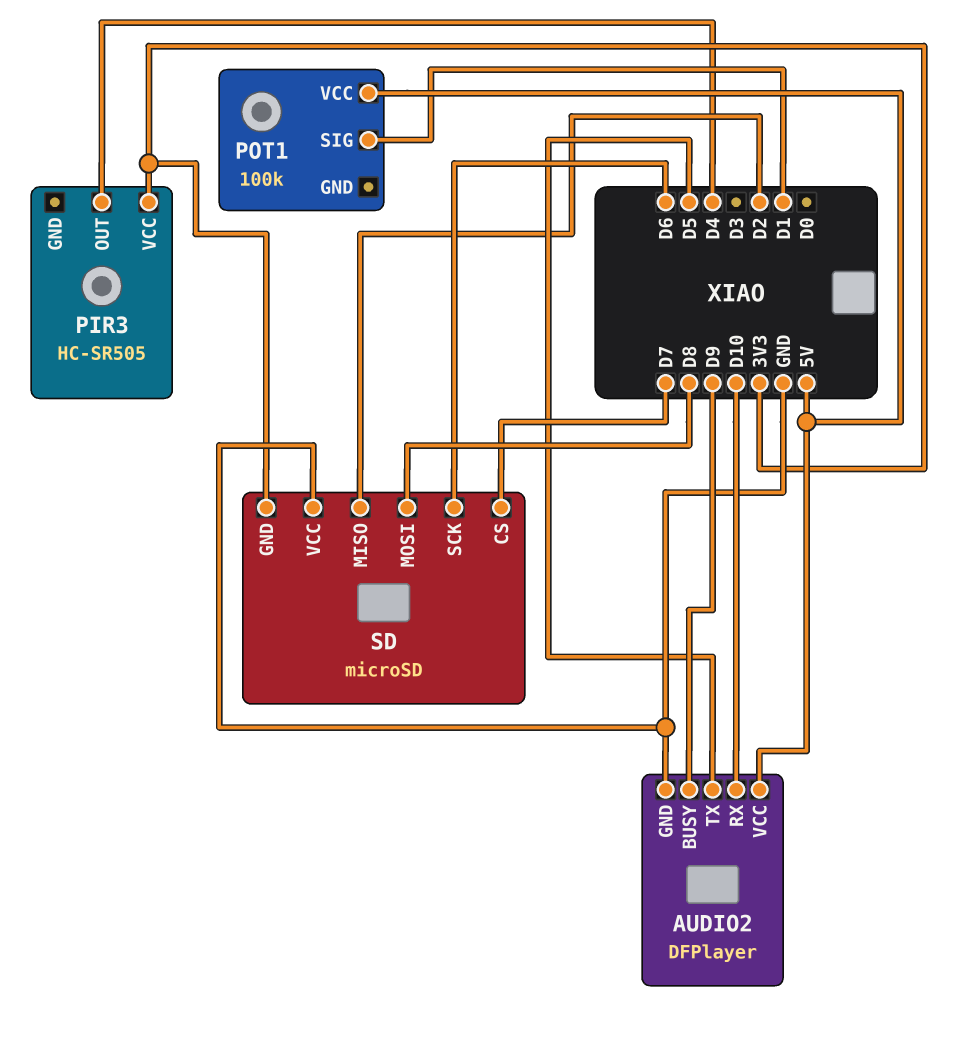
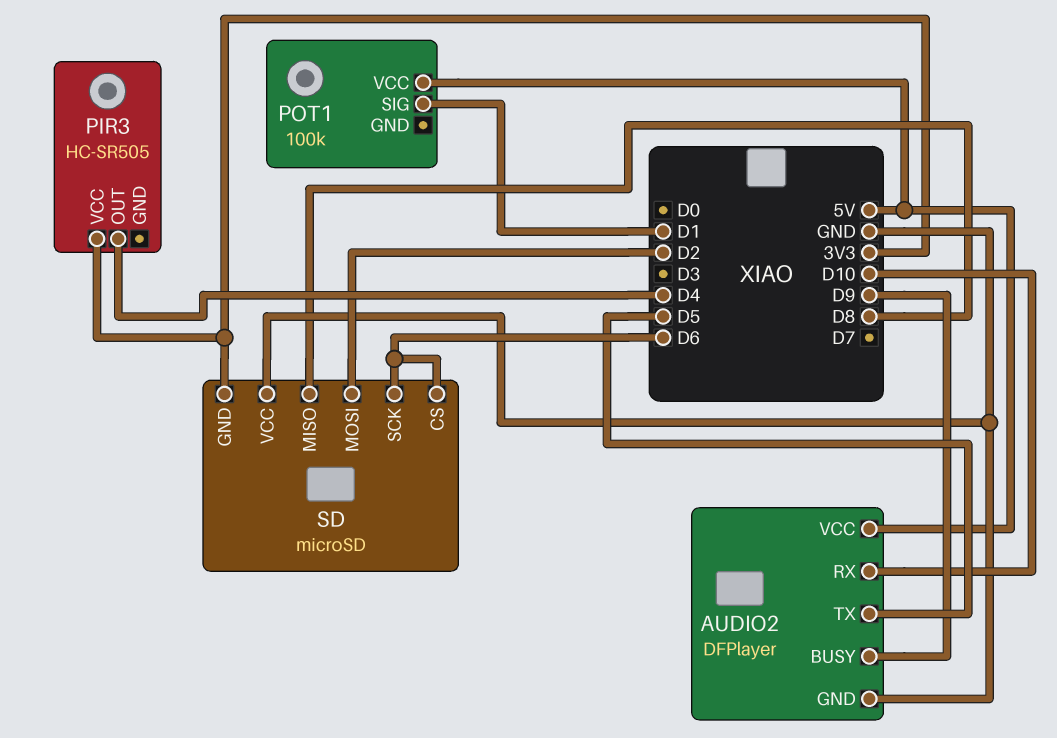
SD pin CS: D7 -> D6
SD pin MISO: D2 -> D8
SD pin MOSI: D8 -> D2

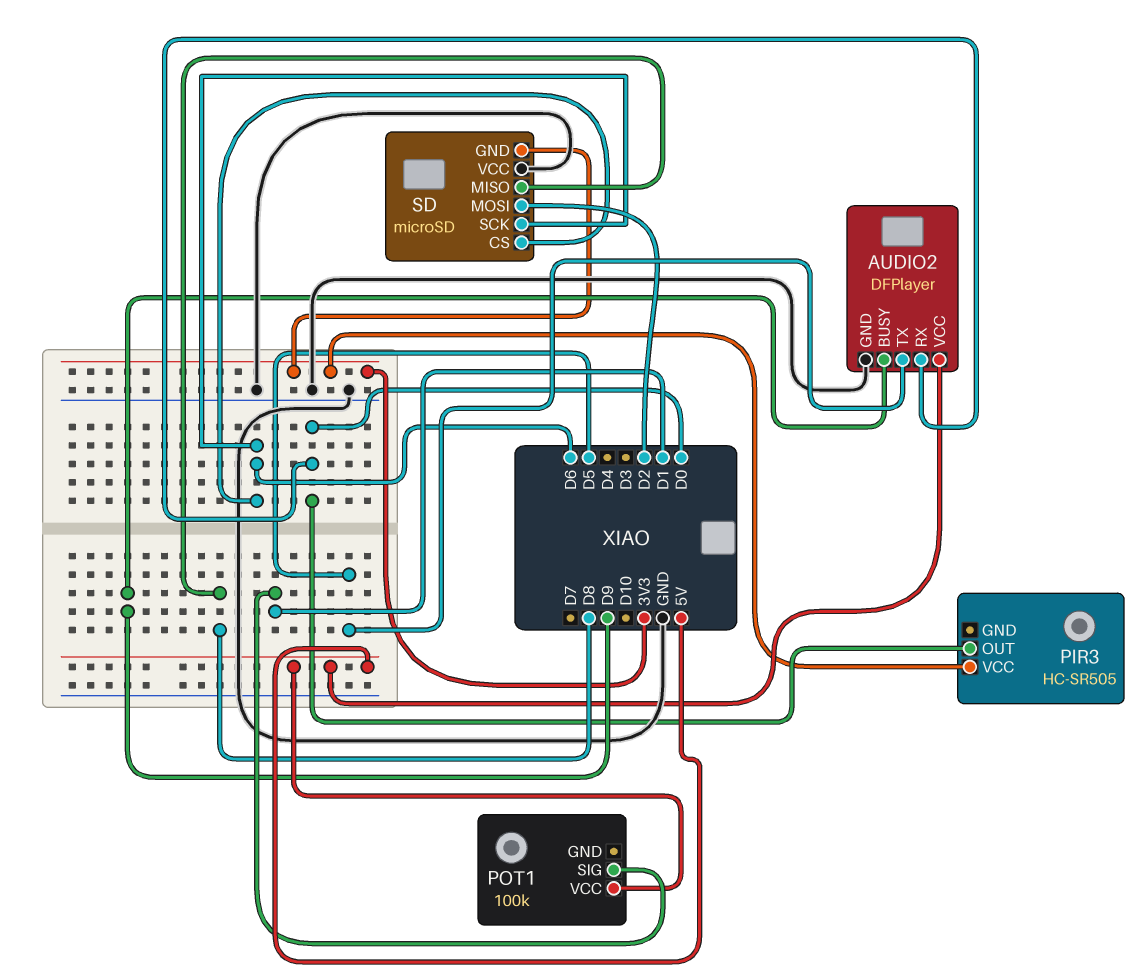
AUDIO2 pin RX: D10 -> D0
PIR3 pin OUT: D4 -> D0

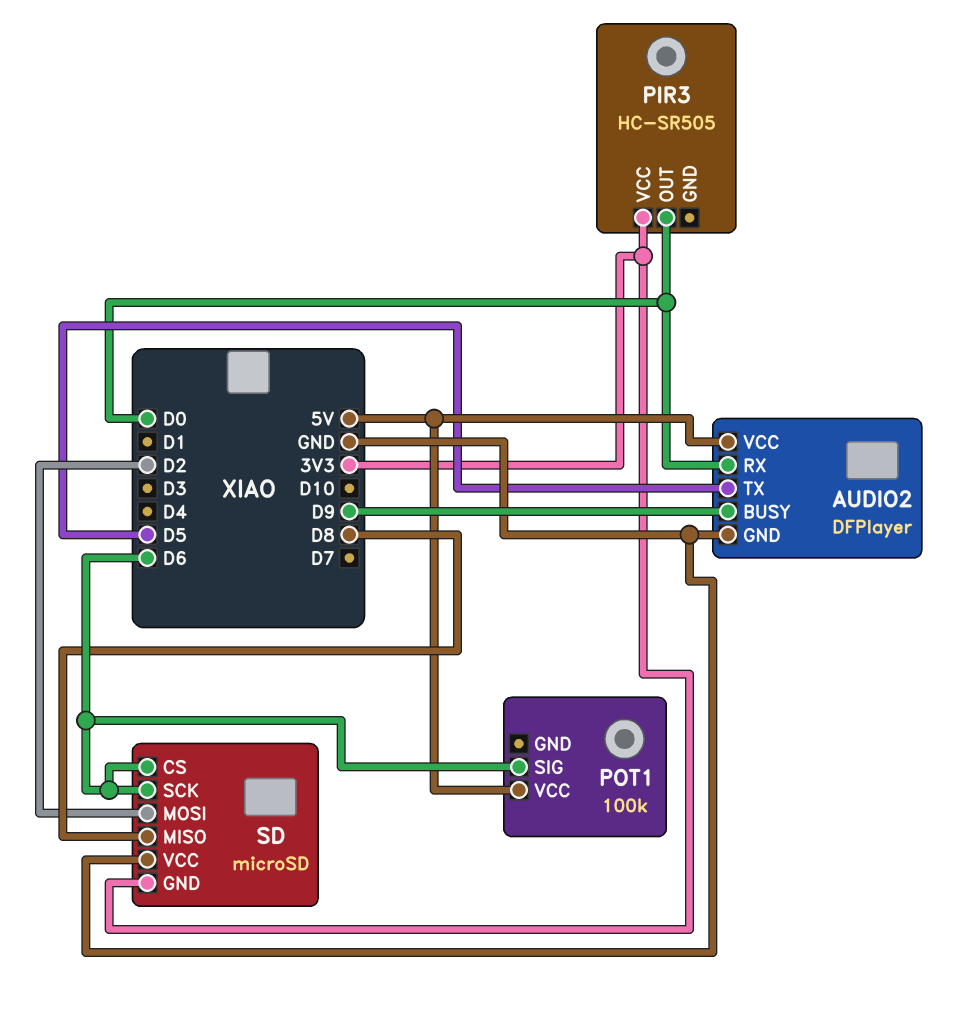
POT1 pin SIG: D1 -> D6

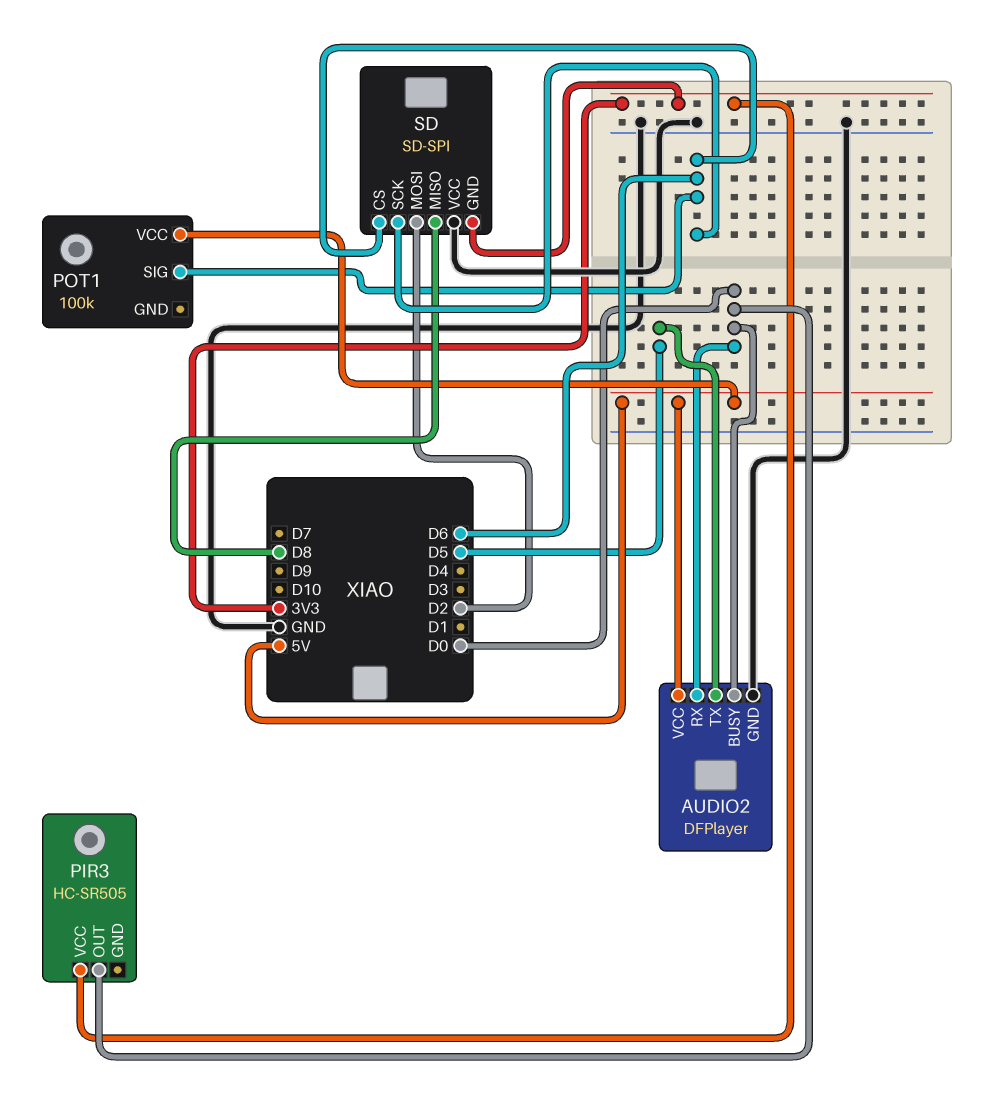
AUDIO2 pin BUSY: D9 -> D0
SD: microSD -> SD-SPI

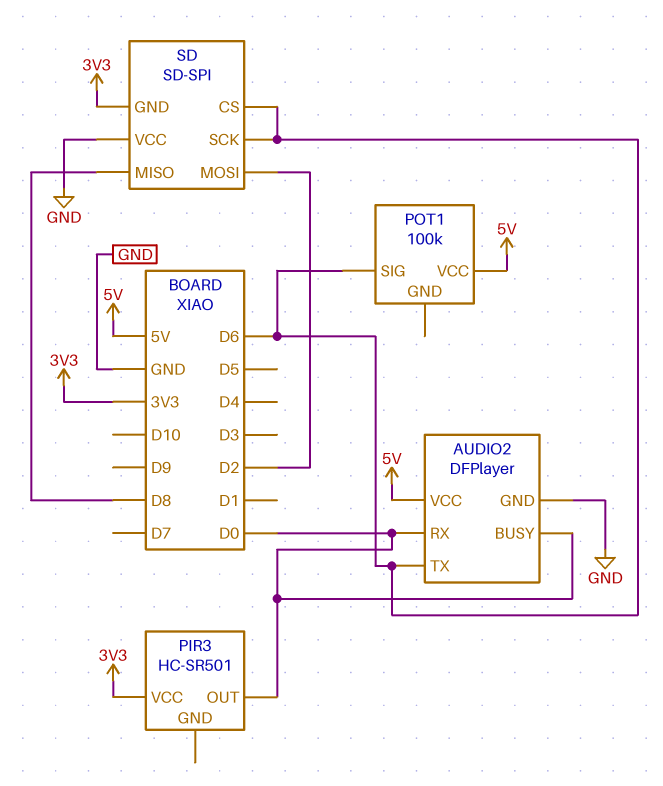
AUDIO2 pin TX: D5 -> D6
PIR3: HC-SR505 -> HC-SR501

